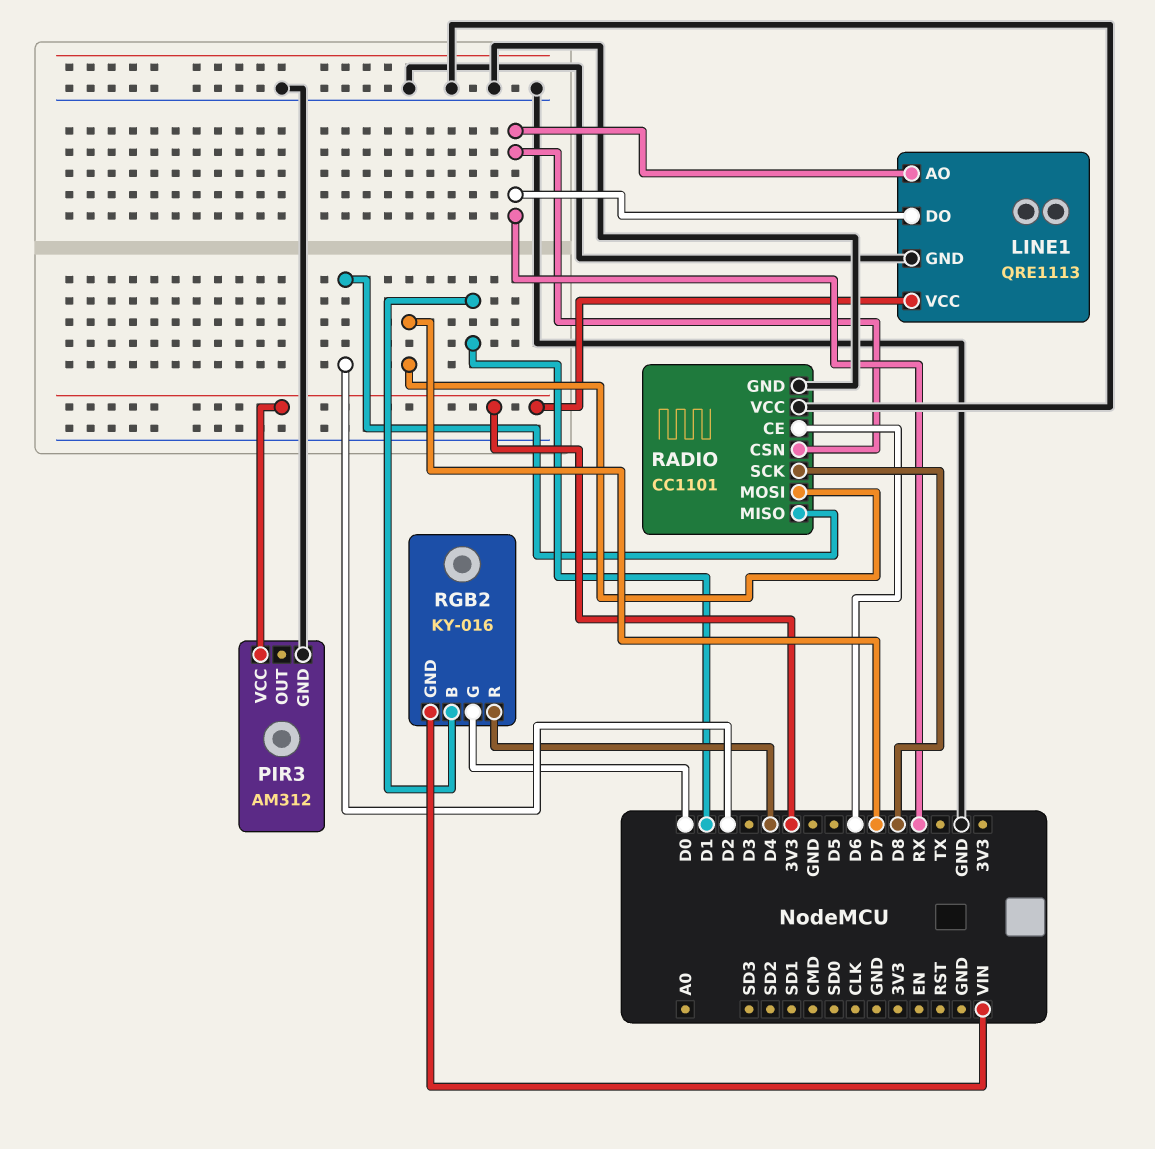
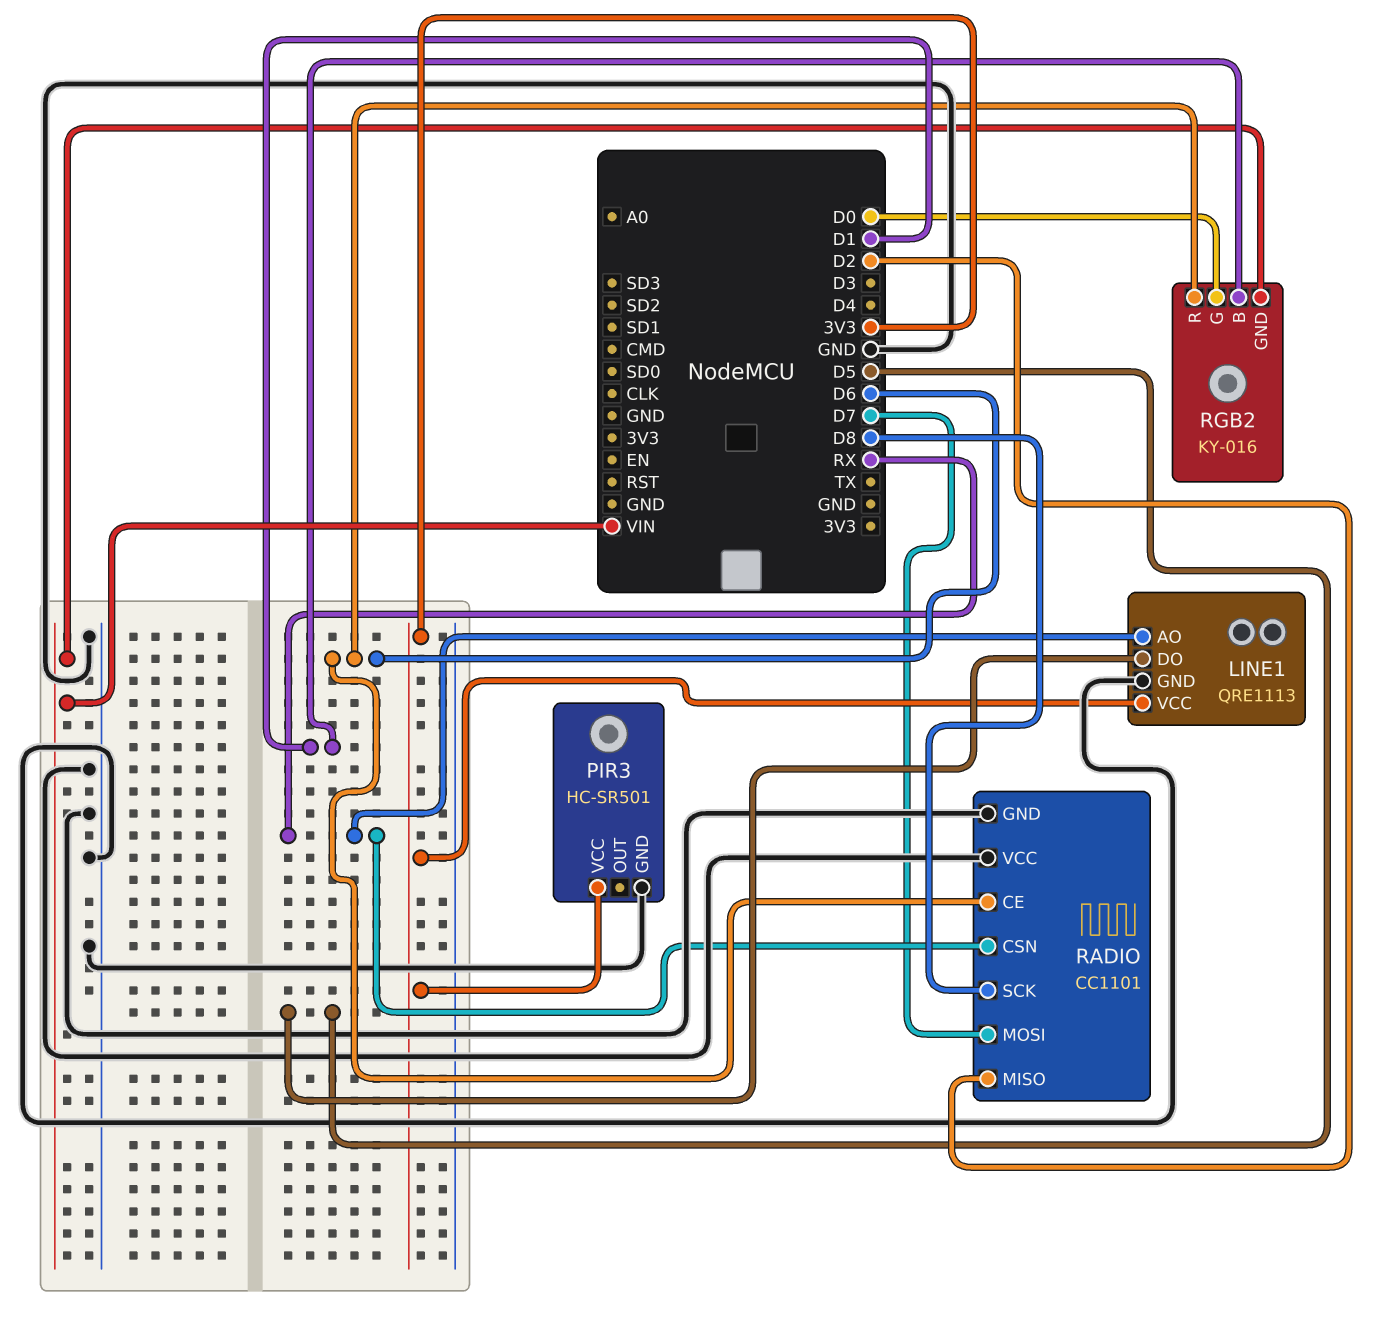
LINE1 pin DO: RX -> D5
PIR3: AM312 -> HC-SR501
RGB2 pin R: D4 -> D6

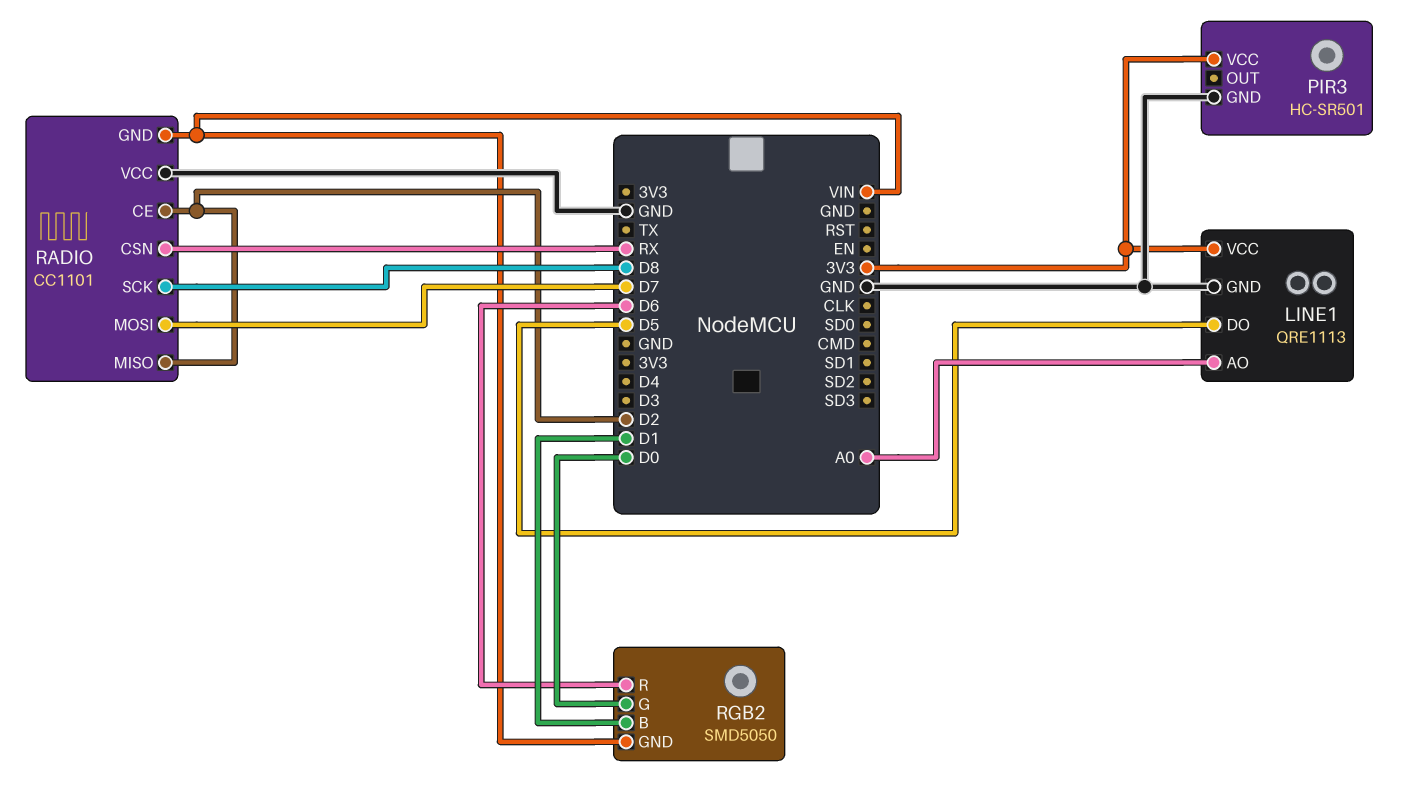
LINE1 pin AO: RX -> A0
RADIO pin CE: D6 -> D2
RADIO pin GND: GND -> VIN
RGB2: KY-016 -> SMD5050

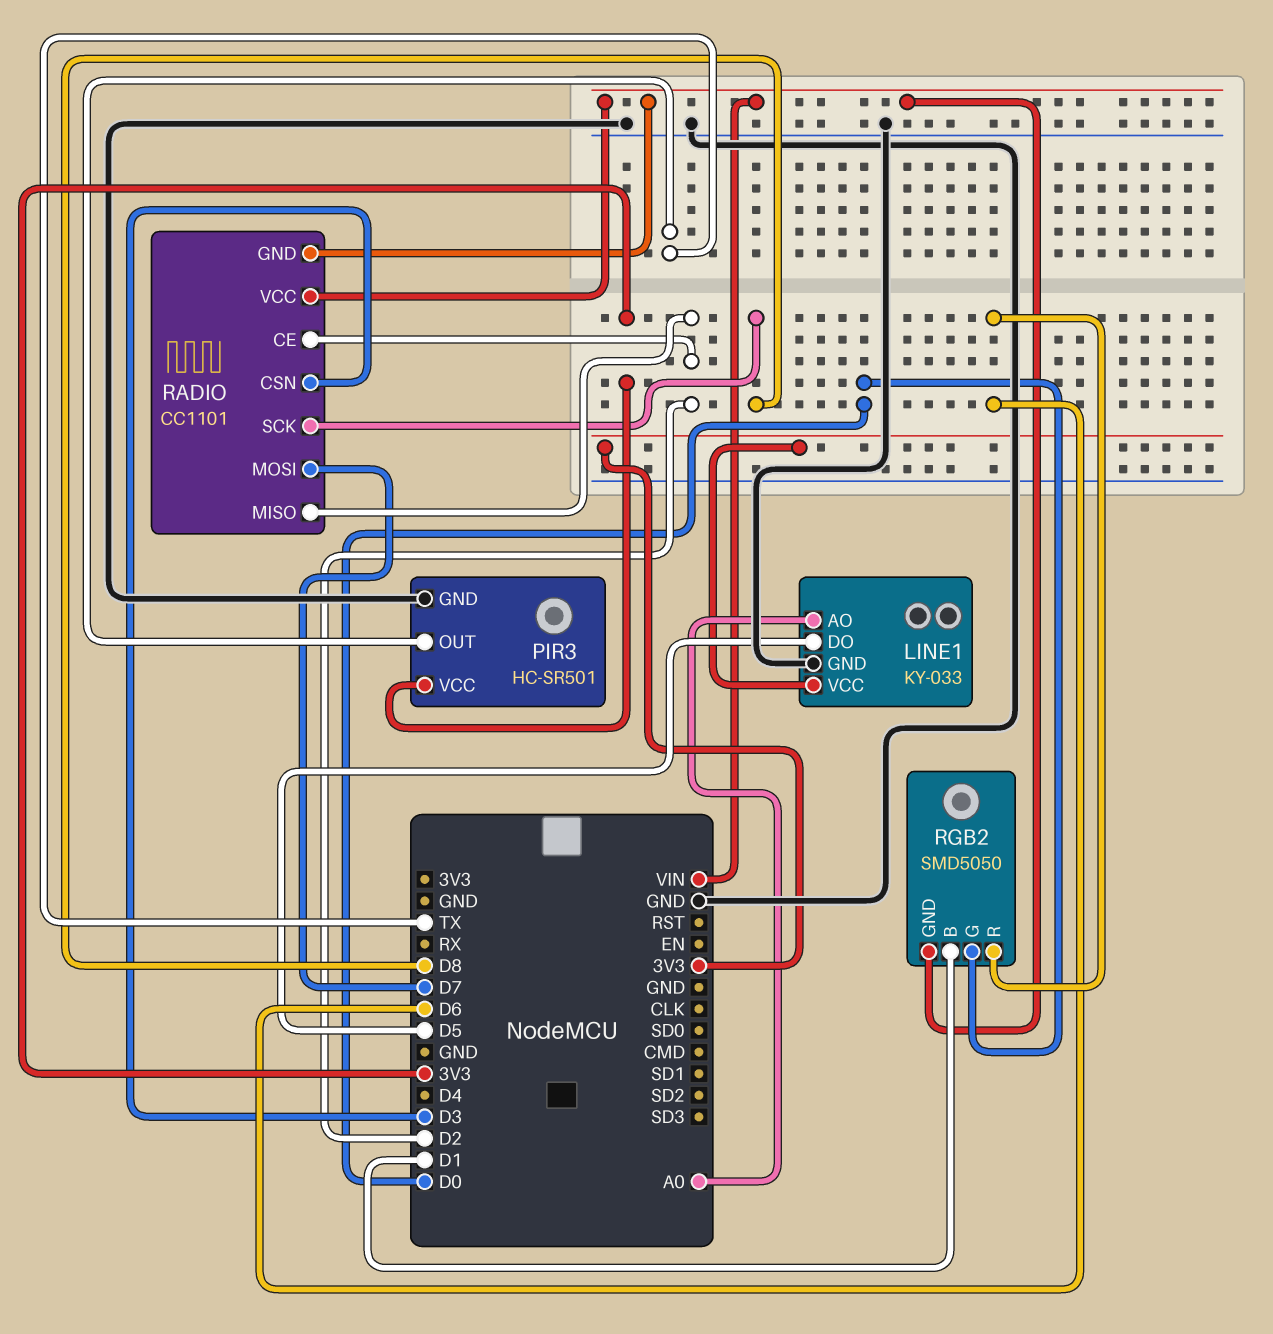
LINE1: QRE1113 -> KY-033
PIR3 pin OUT: none -> TX
RADIO pin CSN: RX -> D3
RADIO pin VCC: GND -> VIN

